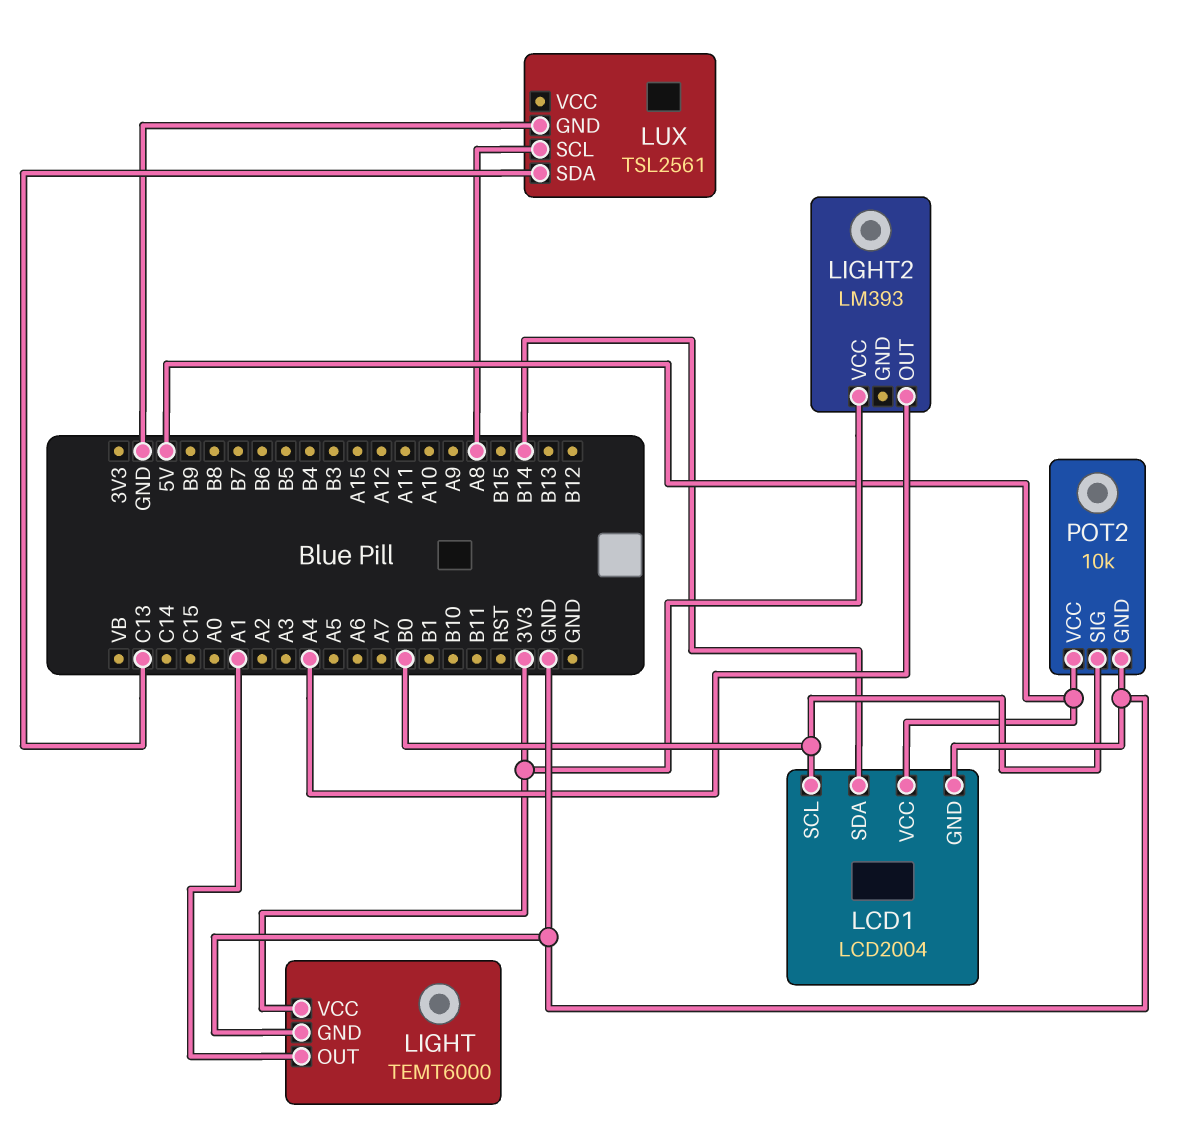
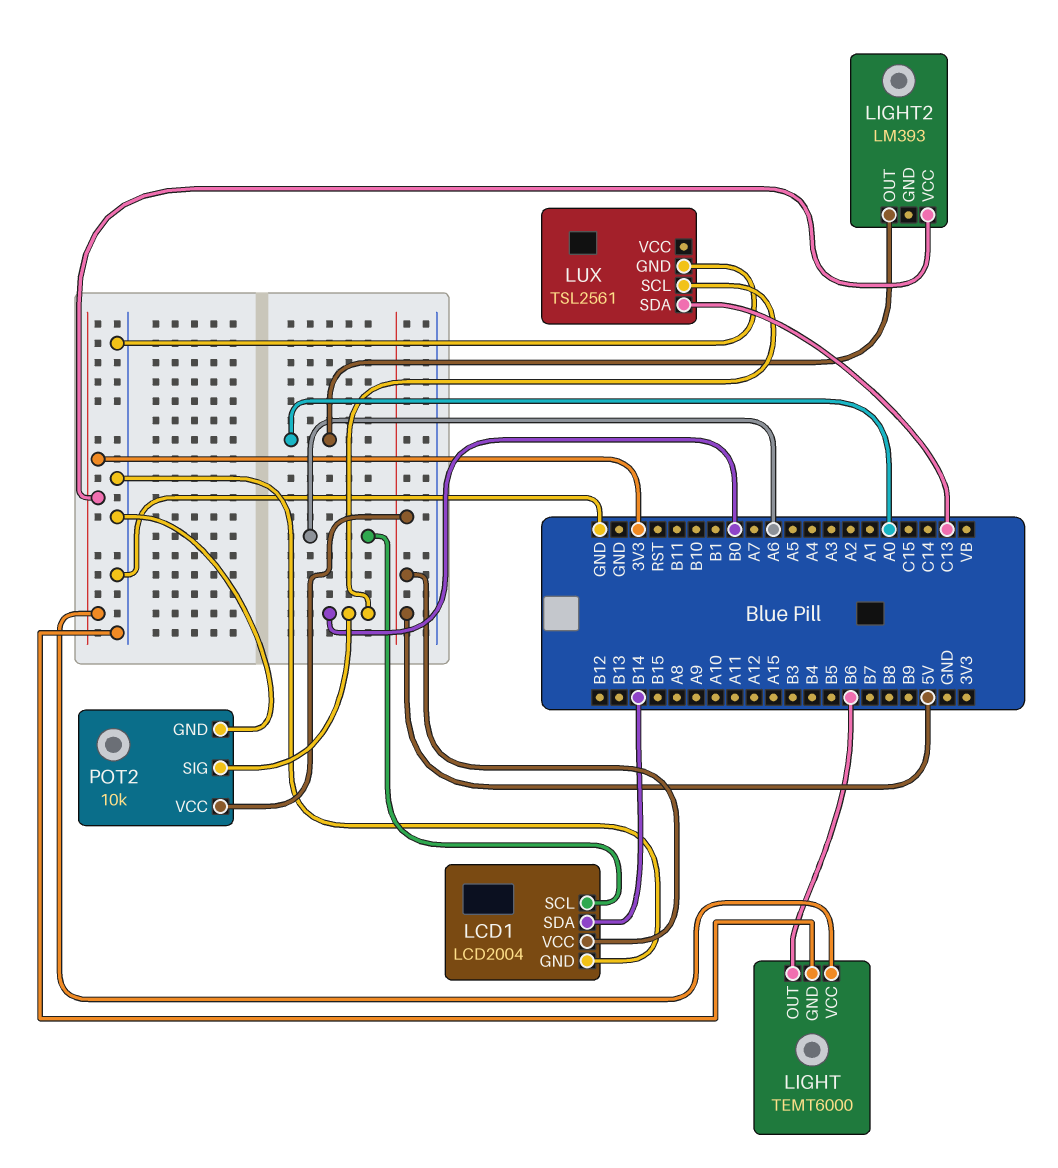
LCD1 pin SCL: B0 -> A6
LIGHT pin OUT: A1 -> B6
LIGHT2 pin OUT: A4 -> A0
LUX pin SCL: A8 -> B0

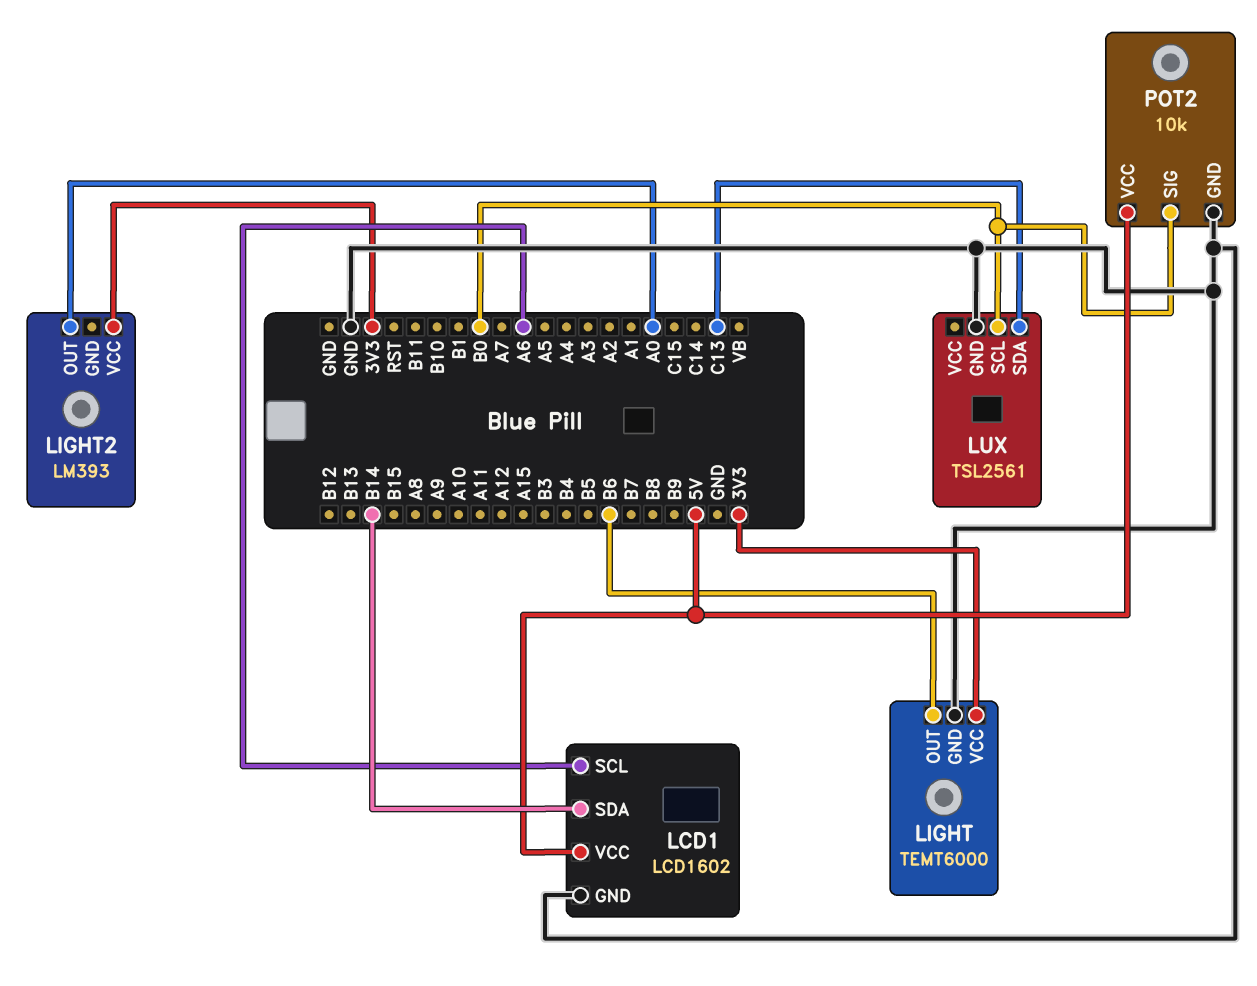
LCD1: LCD2004 -> LCD1602

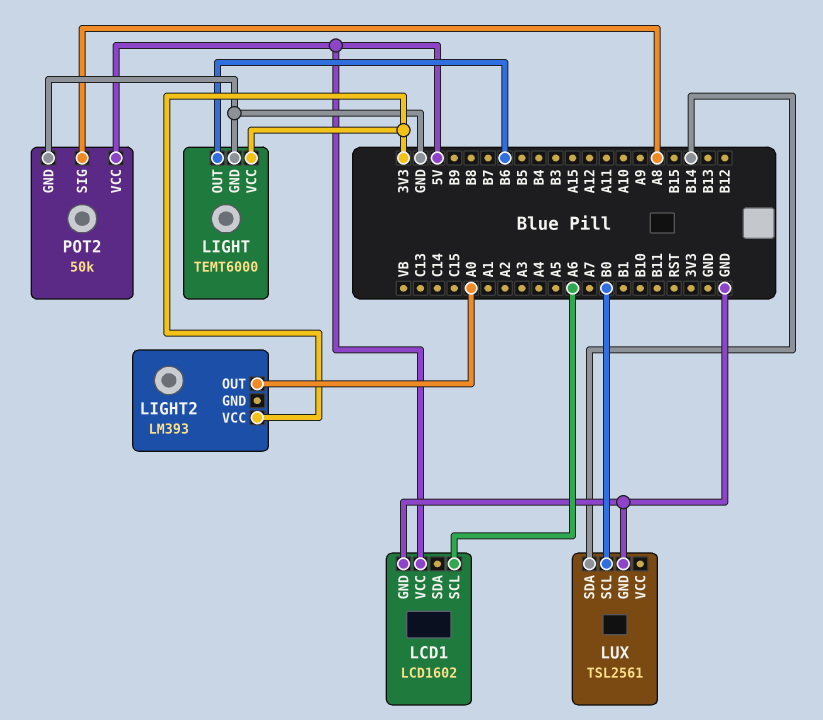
LCD1 pin SDA: B14 -> none
LUX pin SDA: C13 -> B14
POT2: 10k -> 50k
POT2 pin SIG: B0 -> A8

